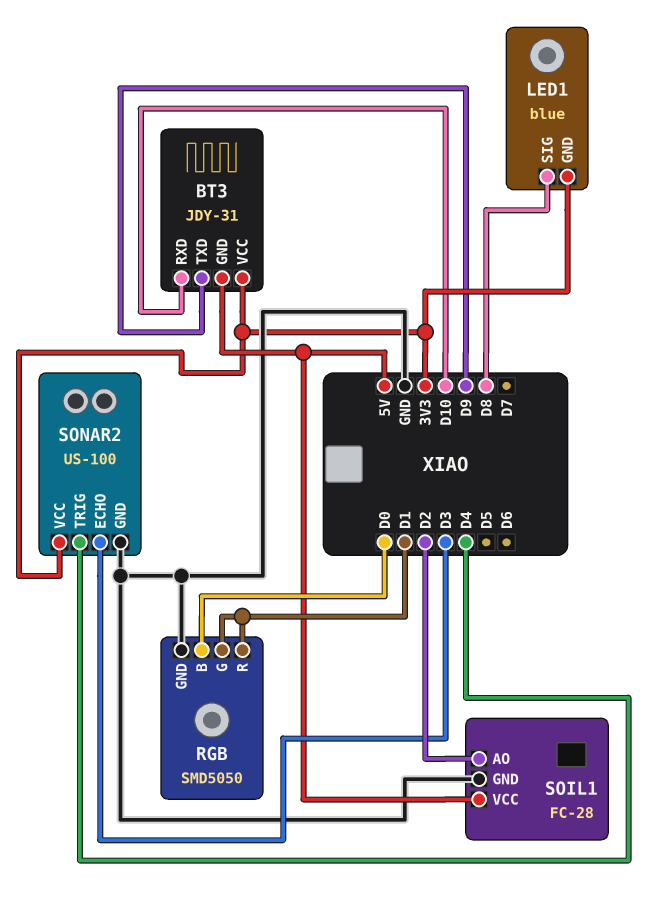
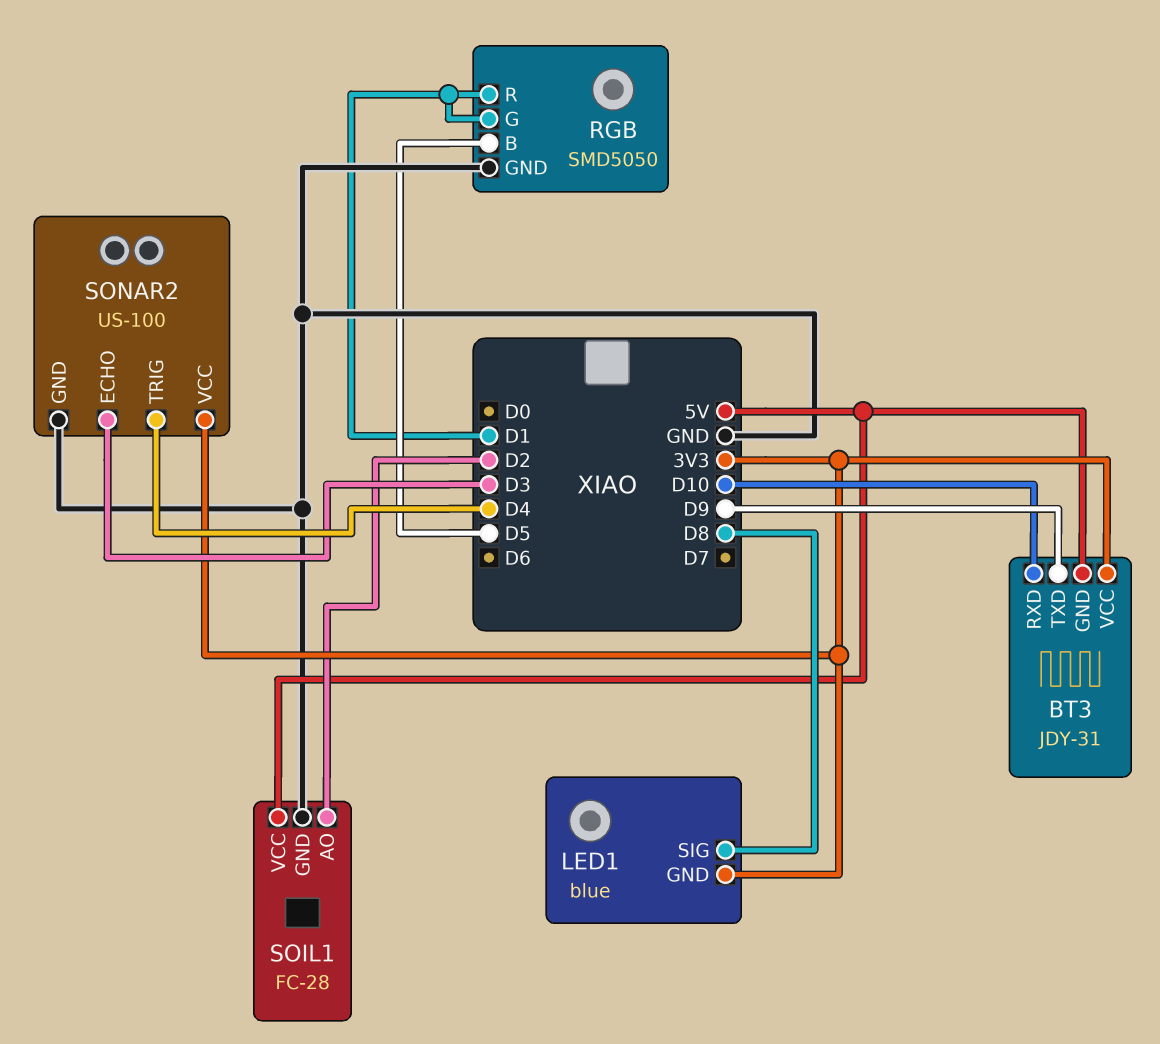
RGB pin B: D0 -> D5

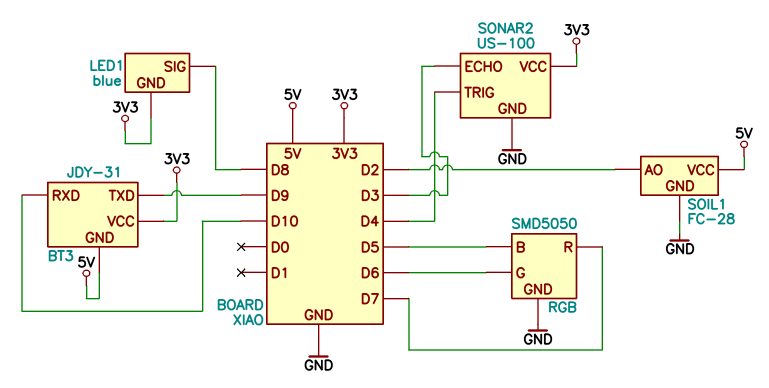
RGB pin G: D1 -> D6
RGB pin R: D1 -> D7

